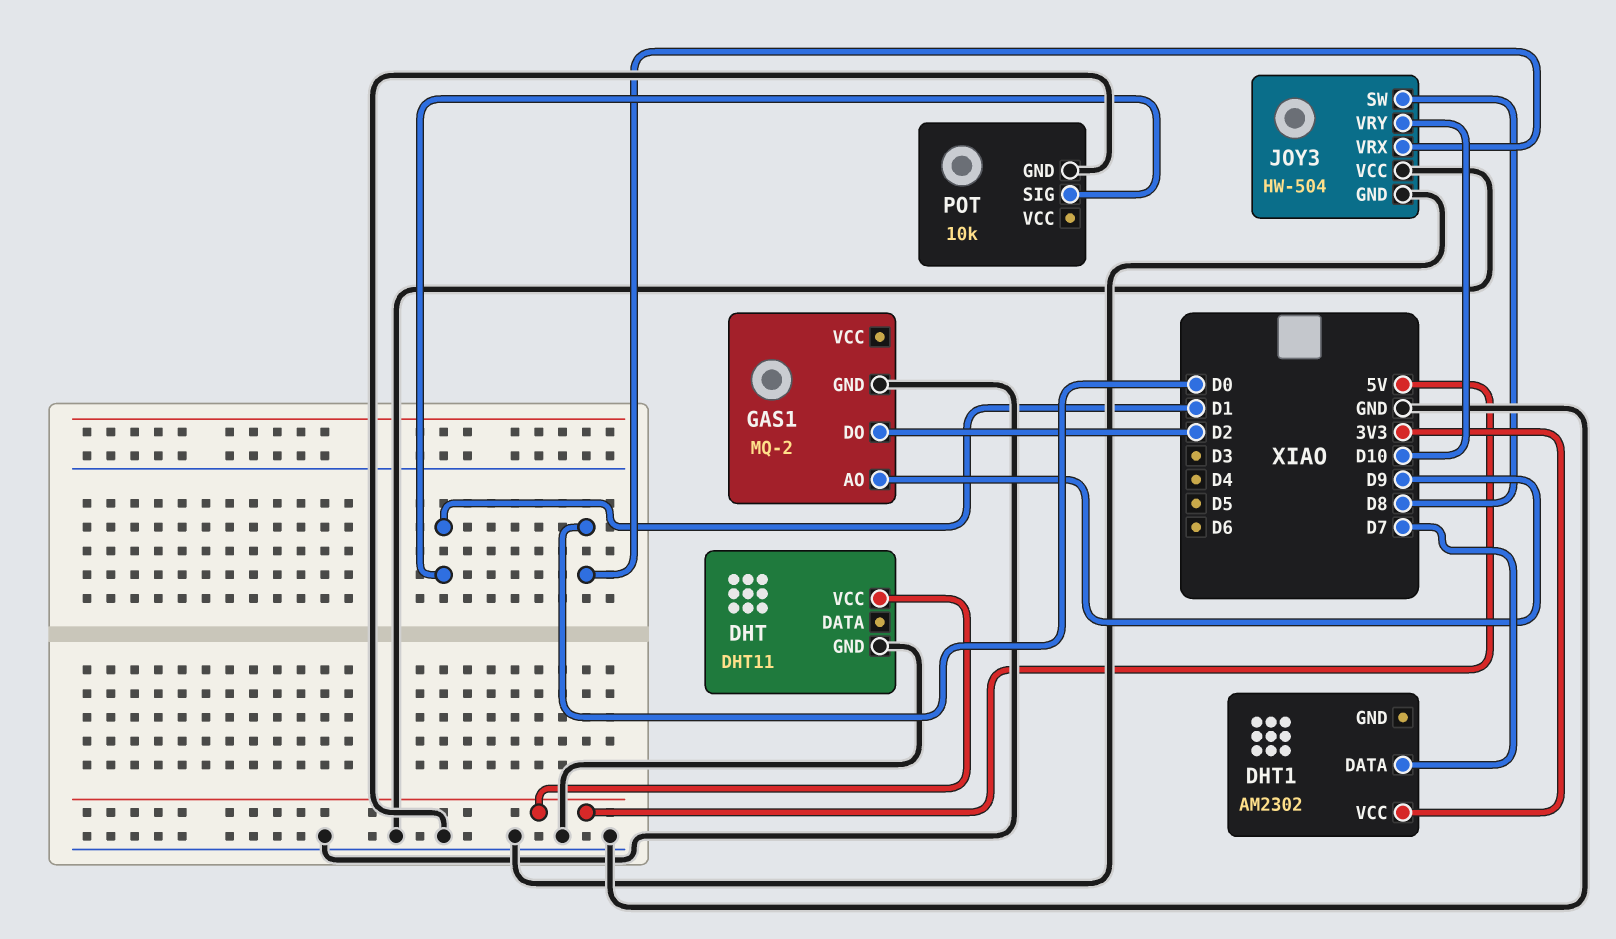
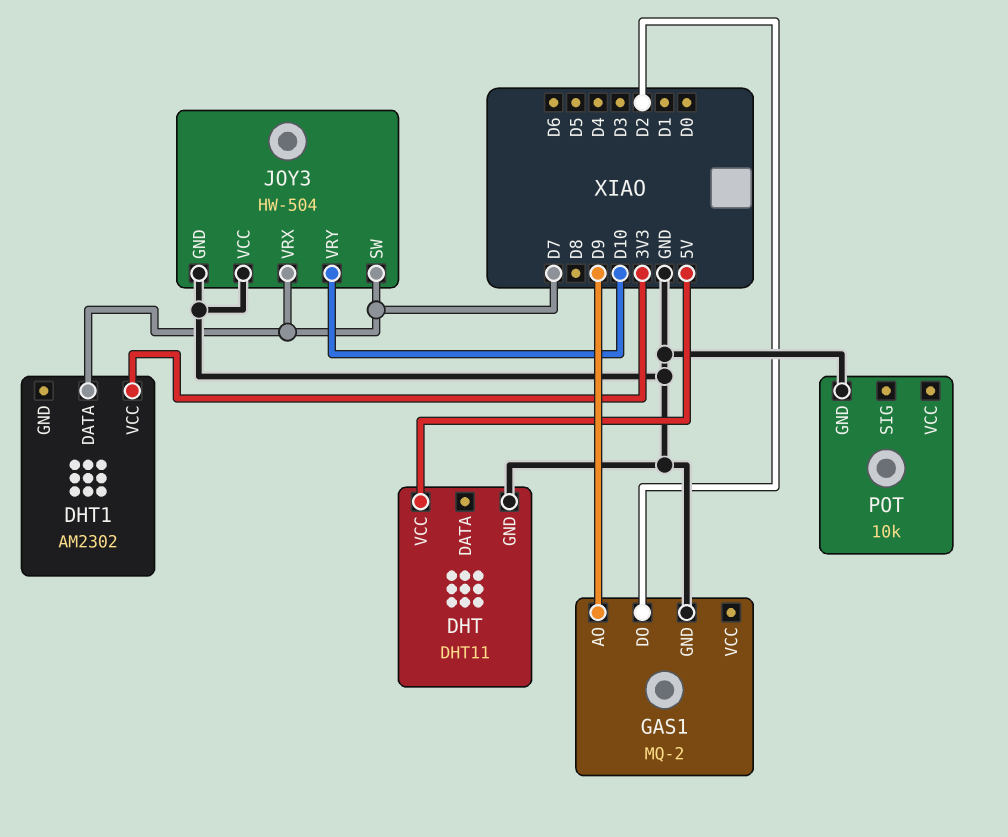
JOY3 pin SW: D8 -> D7
JOY3 pin VRX: D0 -> D7
POT pin SIG: D1 -> none

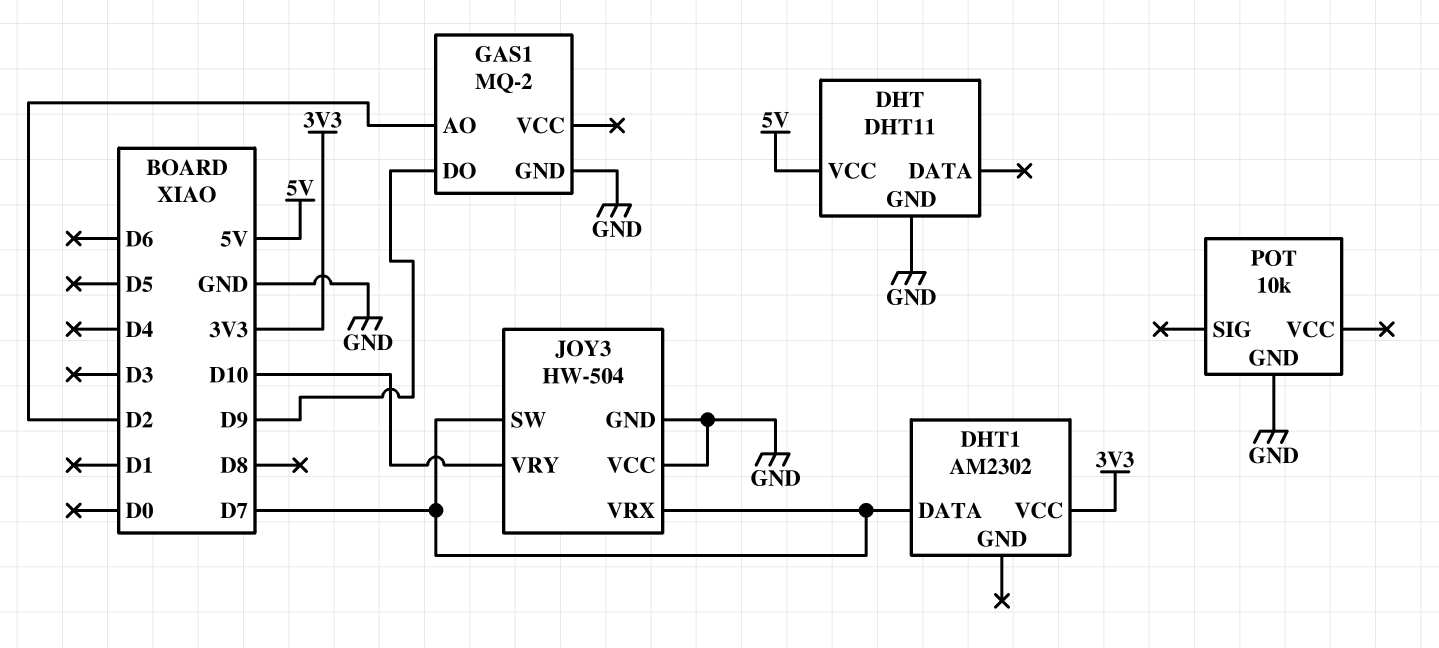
GAS1 pin AO: D9 -> D2
GAS1 pin DO: D2 -> D9

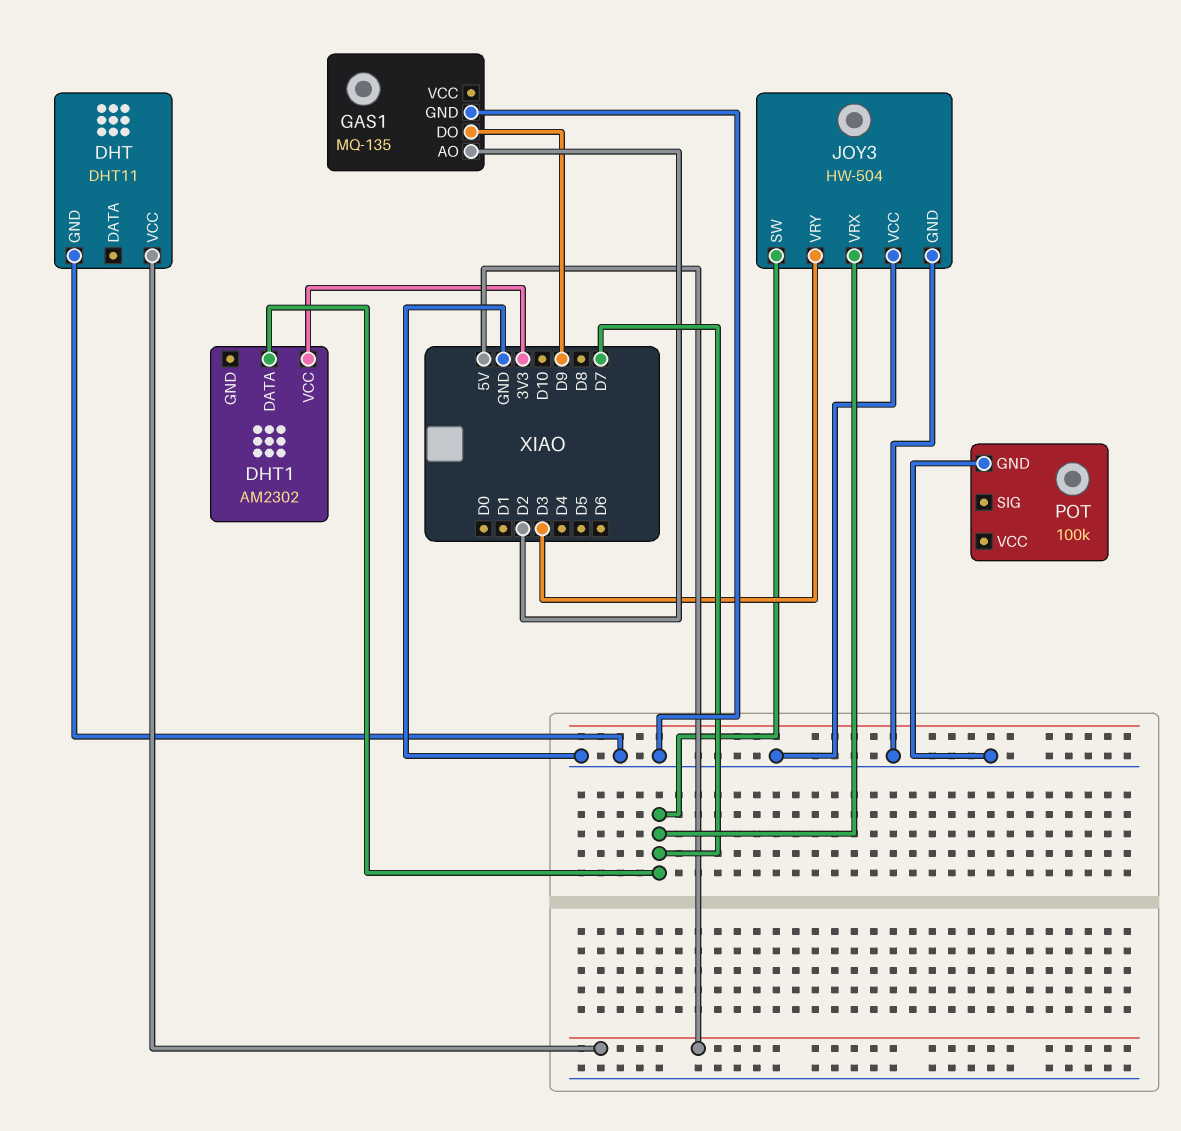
GAS1: MQ-2 -> MQ-135
JOY3 pin VRY: D10 -> D3
POT: 10k -> 100k

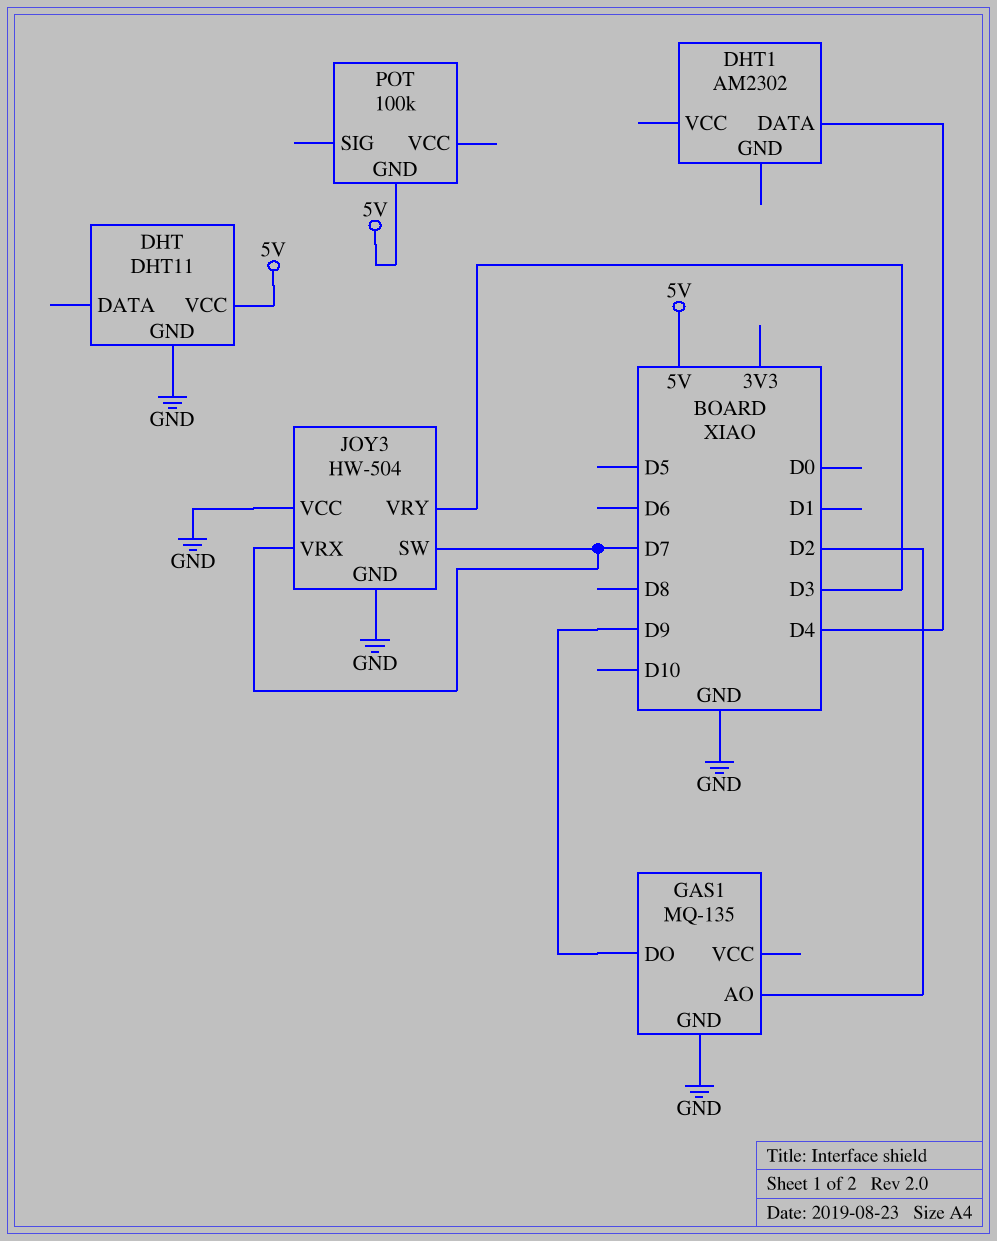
DHT1 pin DATA: D7 -> D4
DHT1 pin VCC: 3V3 -> none
POT pin GND: GND -> 5V

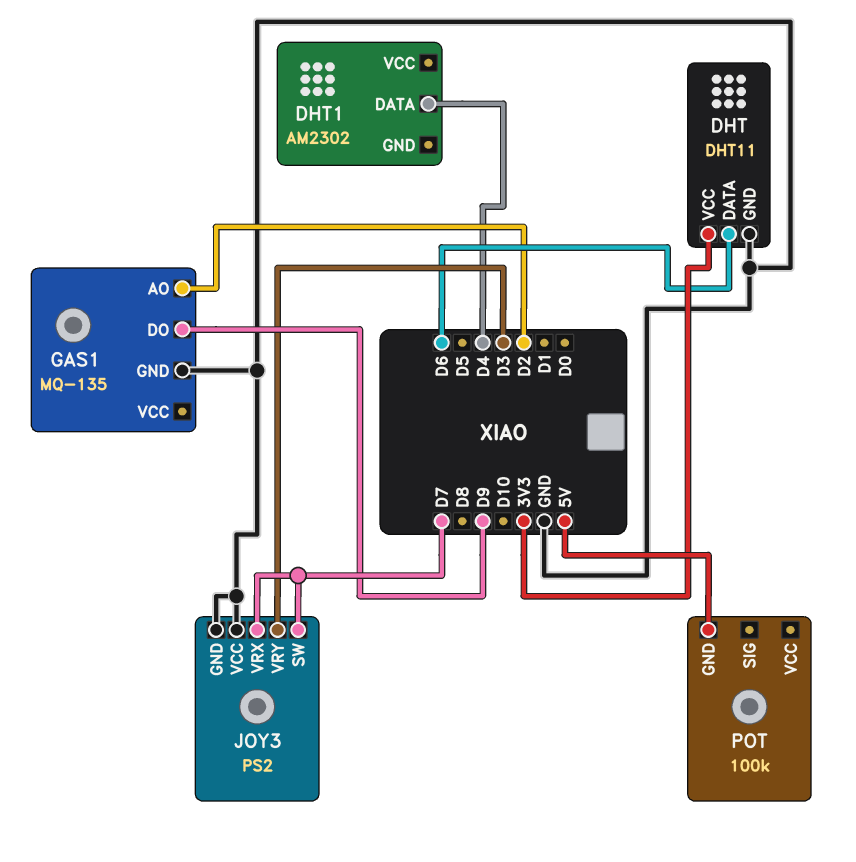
DHT pin DATA: none -> D6
DHT pin VCC: 5V -> 3V3
JOY3: HW-504 -> PS2

